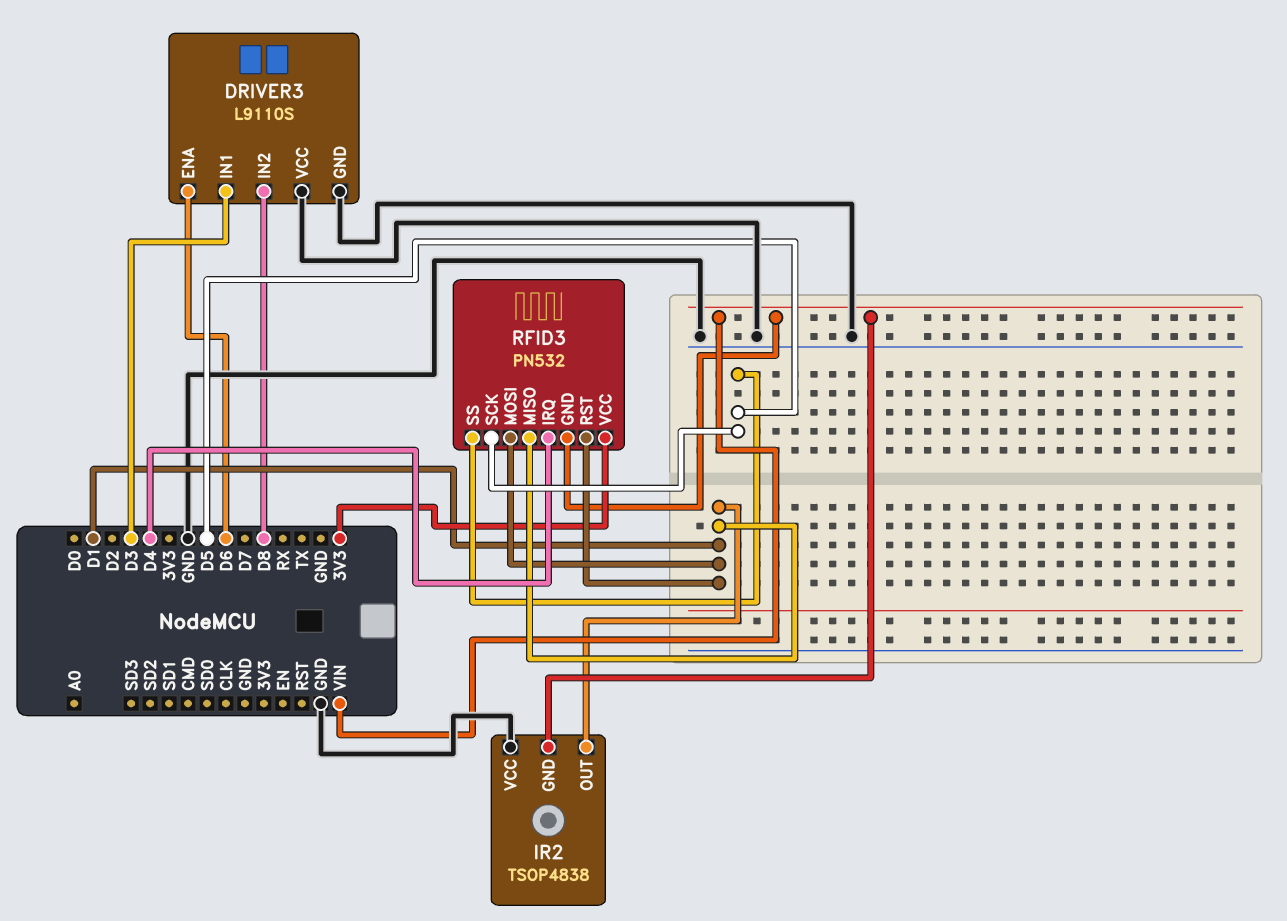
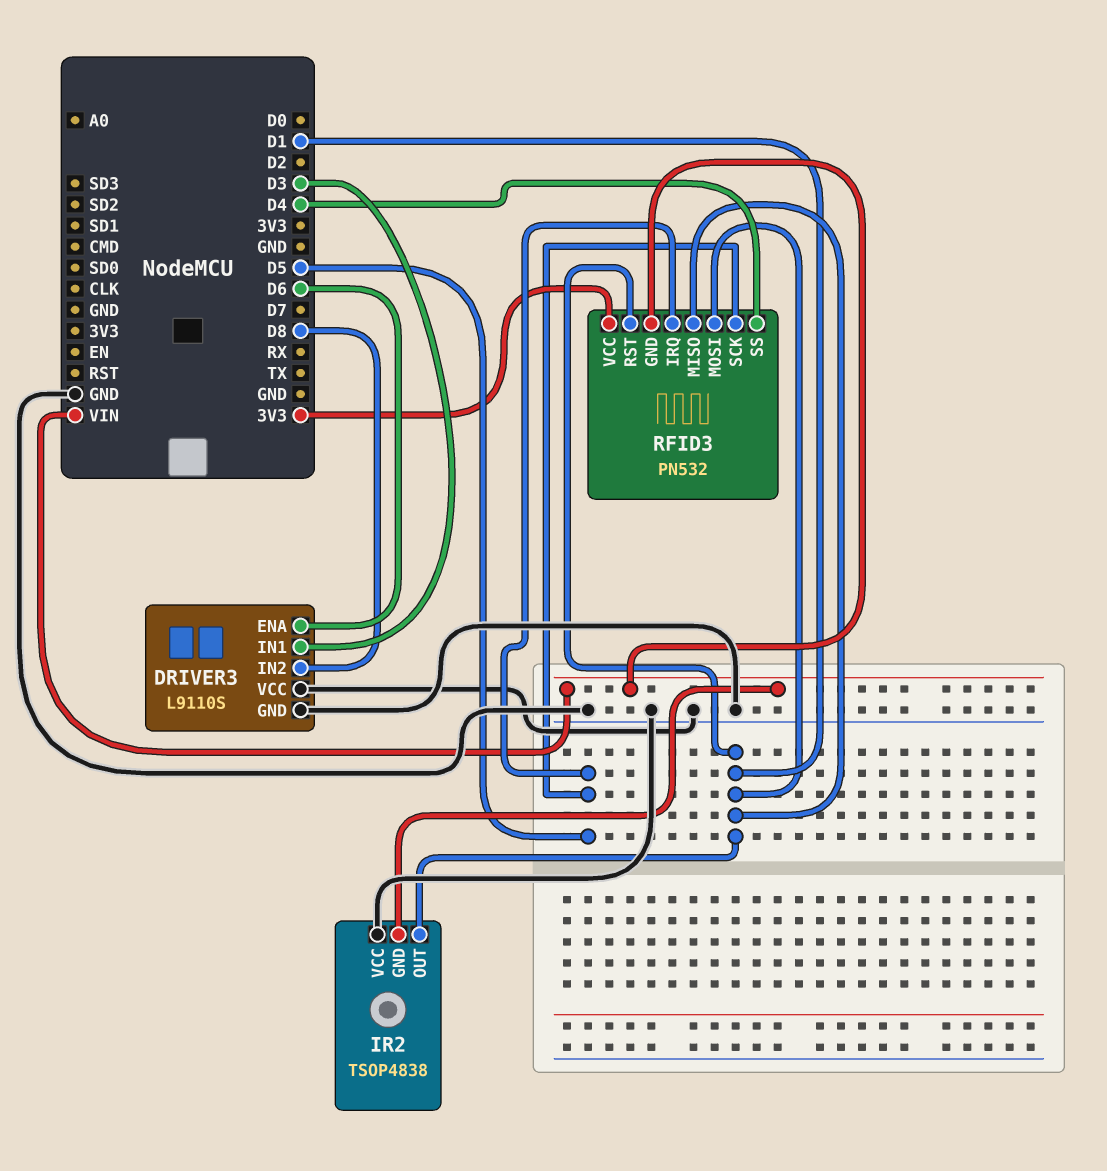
RFID3 pin IRQ: D4 -> D5
RFID3 pin SS: D5 -> D4

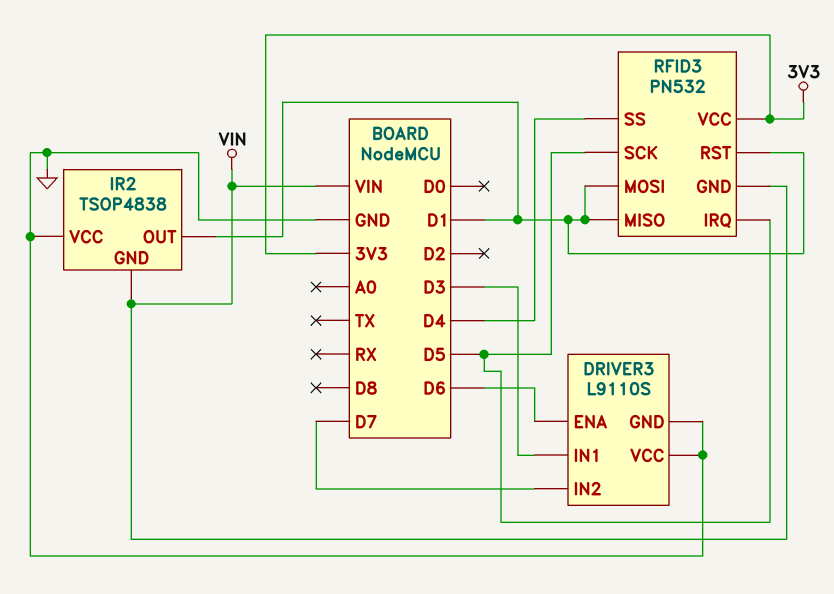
DRIVER3 pin IN2: D8 -> D7

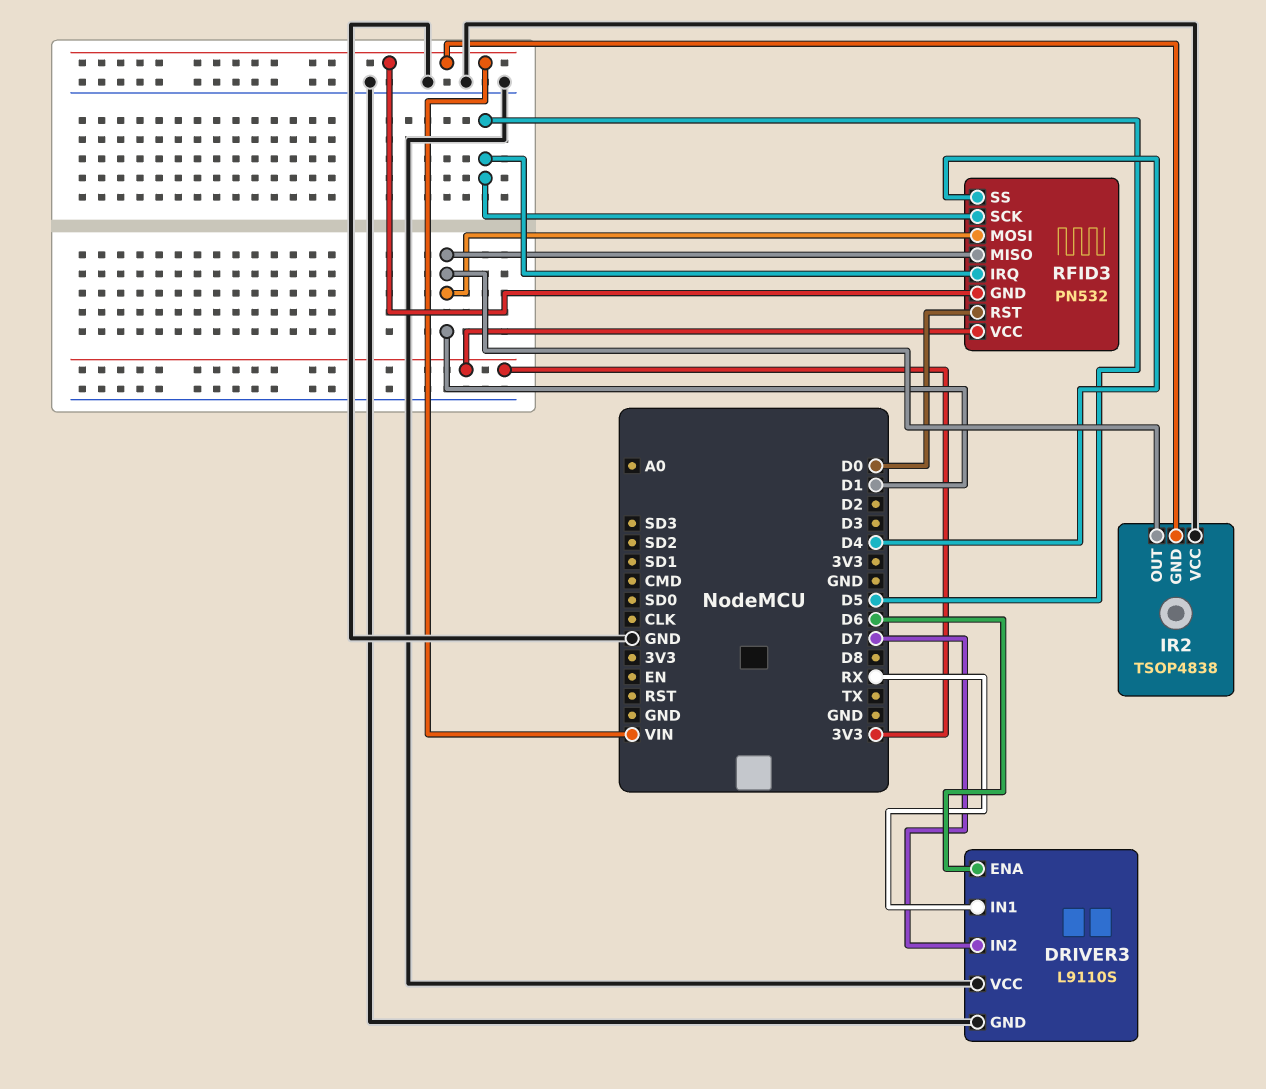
DRIVER3 pin IN1: D3 -> RX
RFID3 pin RST: D1 -> D0

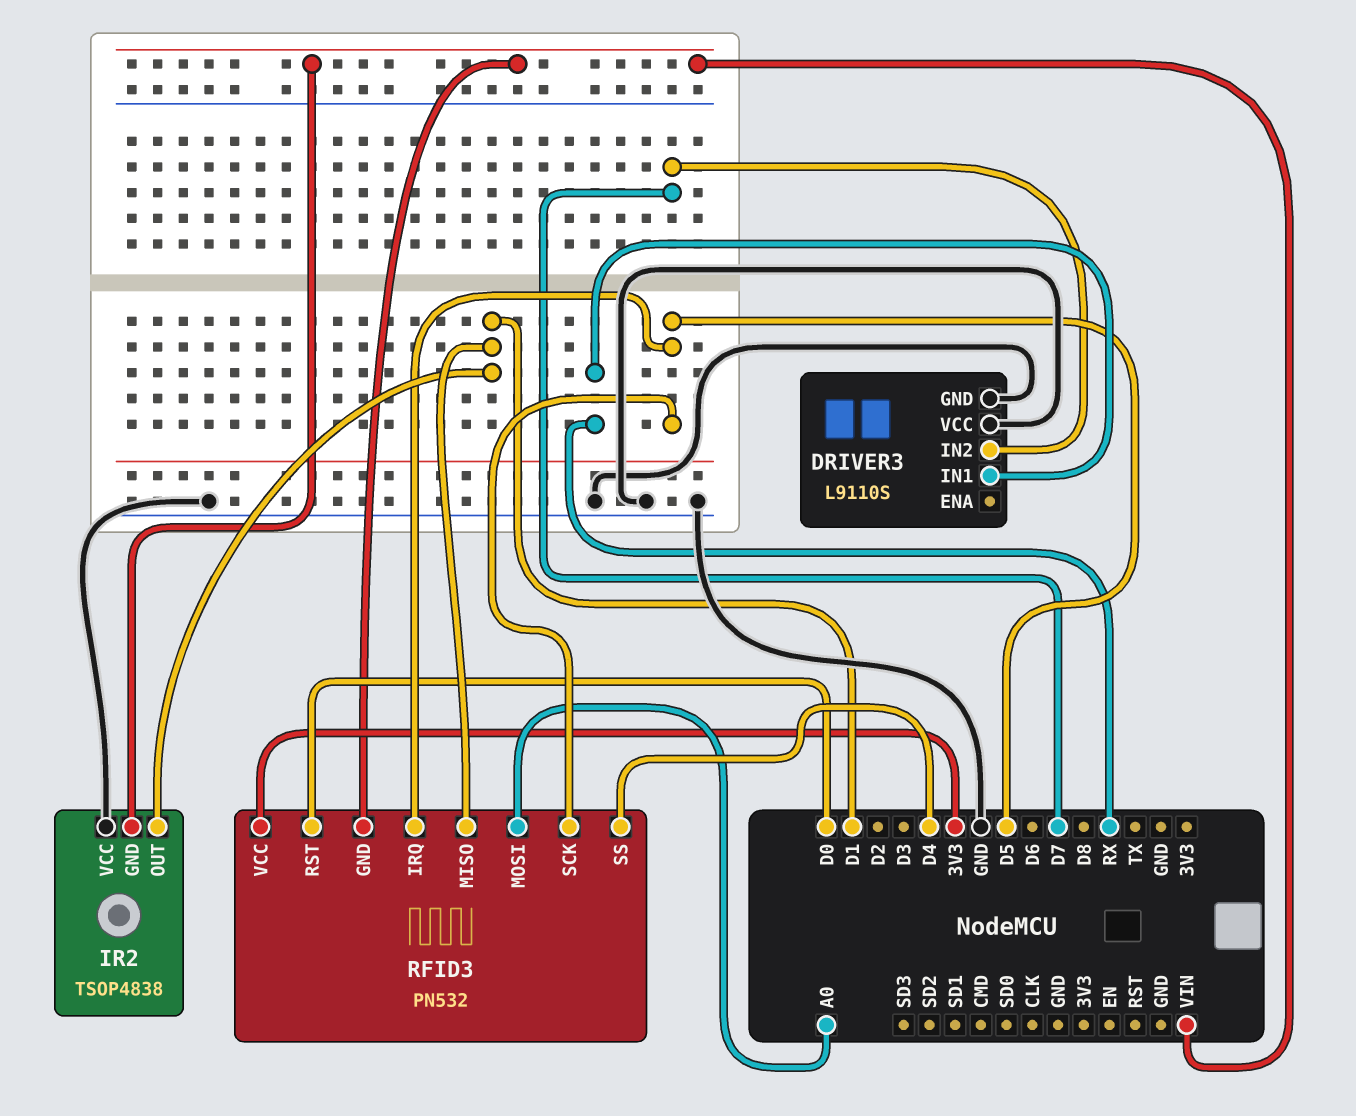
DRIVER3 pin ENA: D6 -> none
RFID3 pin MOSI: D1 -> A0

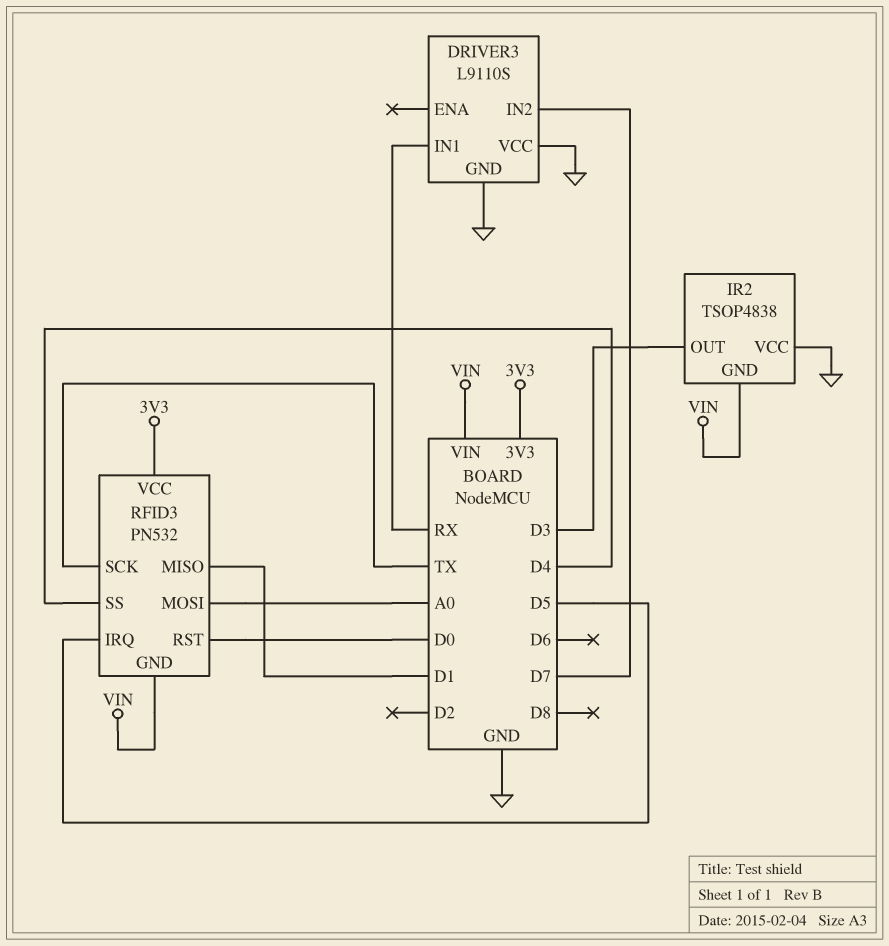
IR2 pin OUT: D1 -> D3
RFID3 pin SCK: D5 -> TX

